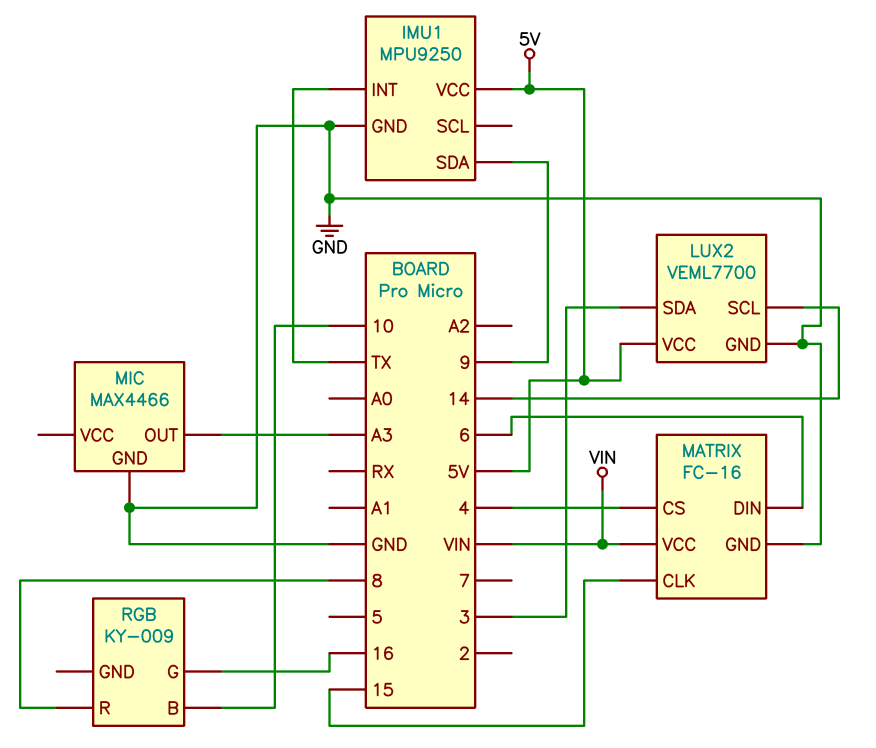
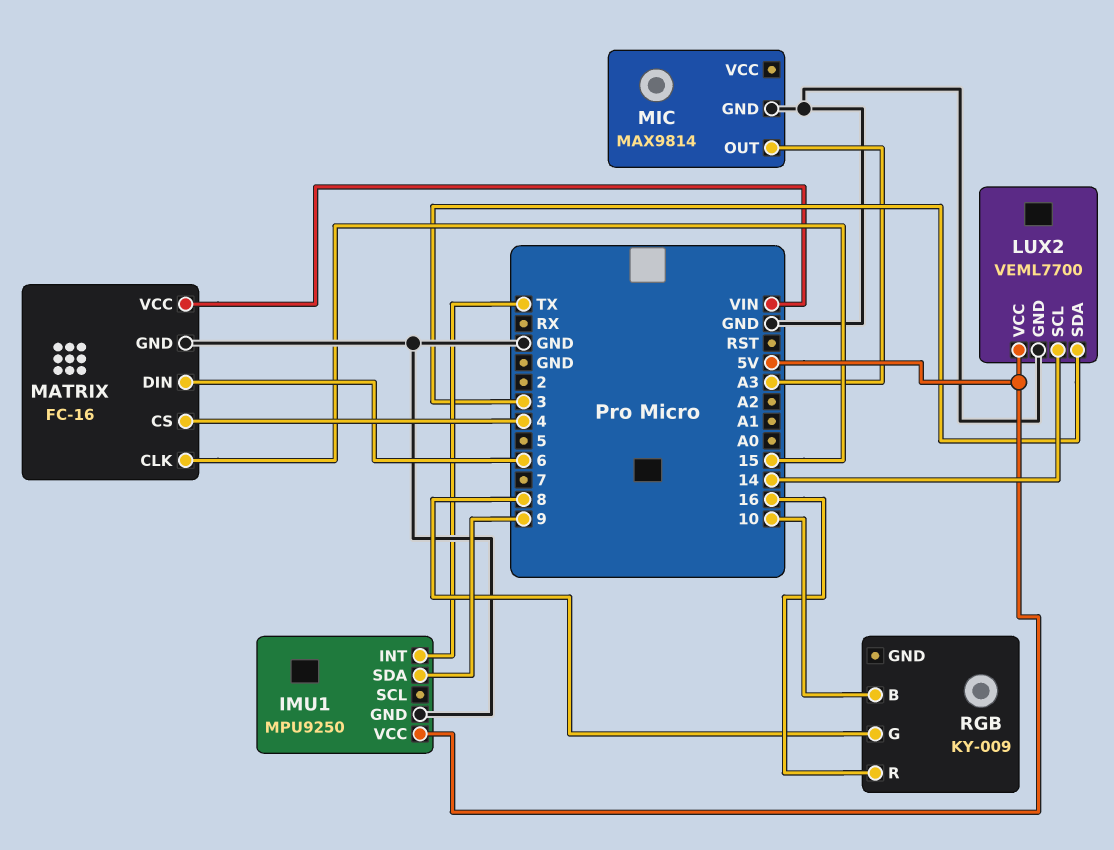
MIC: MAX4466 -> MAX9814
RGB pin G: 16 -> 8
RGB pin R: 8 -> 16

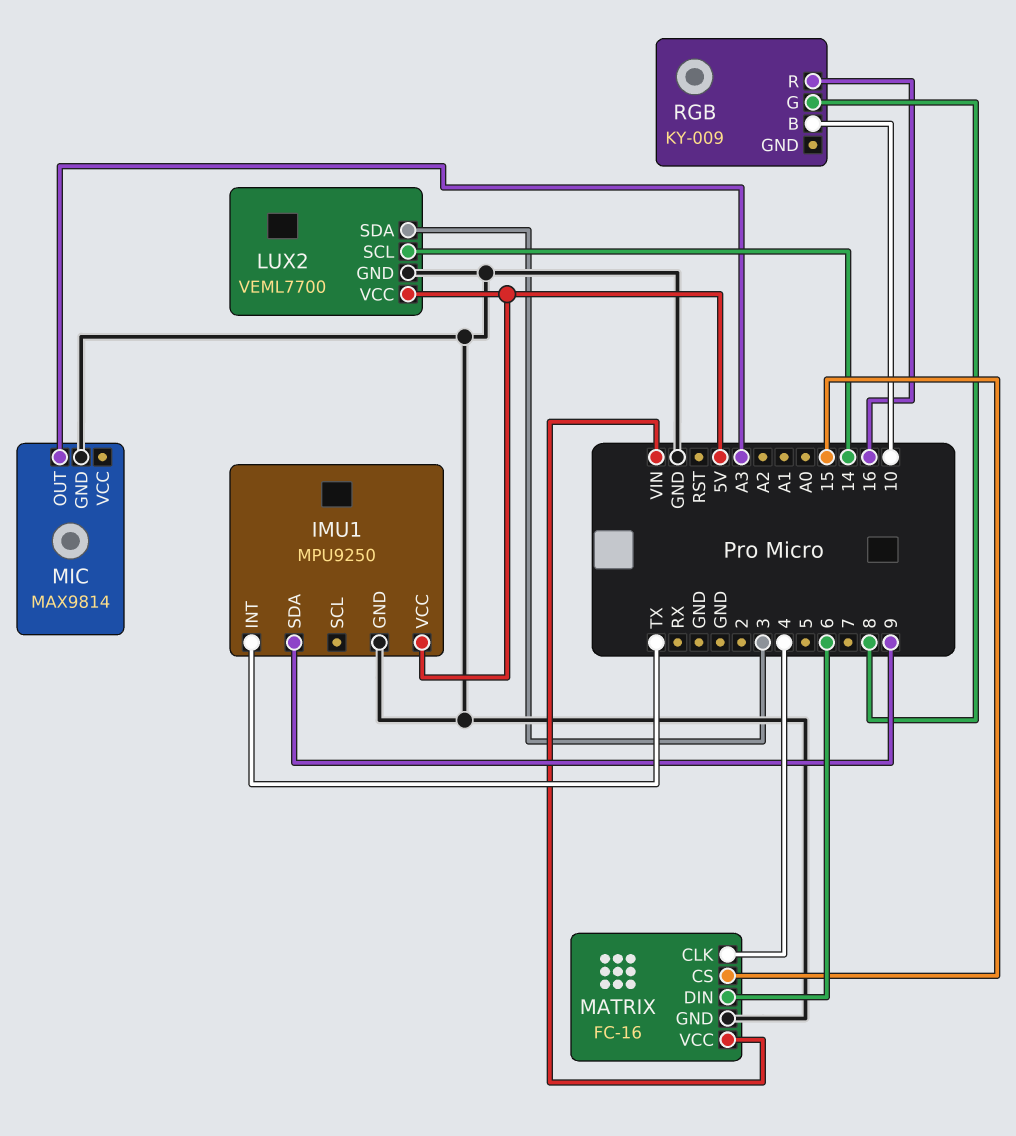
MATRIX pin CLK: 15 -> 4
MATRIX pin CS: 4 -> 15

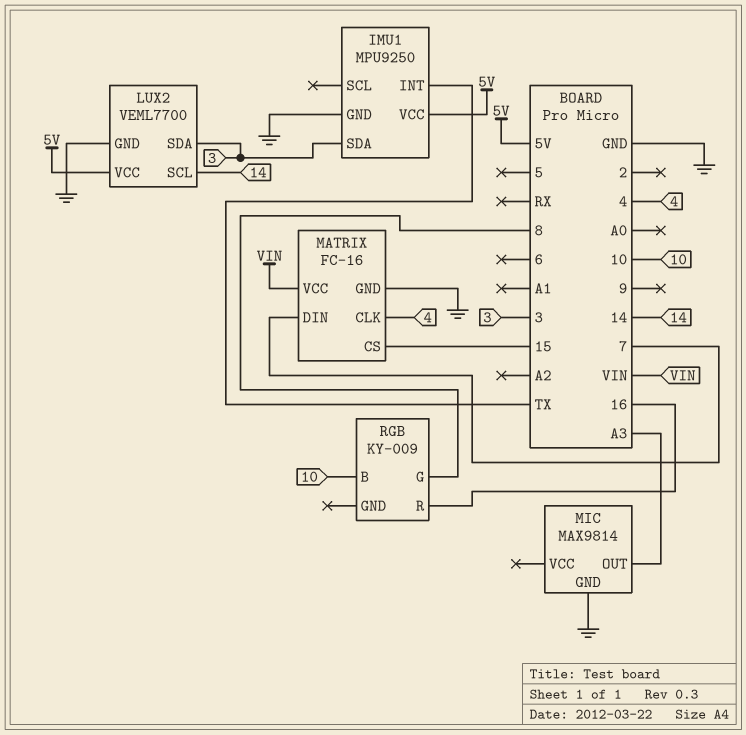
IMU1 pin SDA: 9 -> 3
MATRIX pin DIN: 6 -> 7

